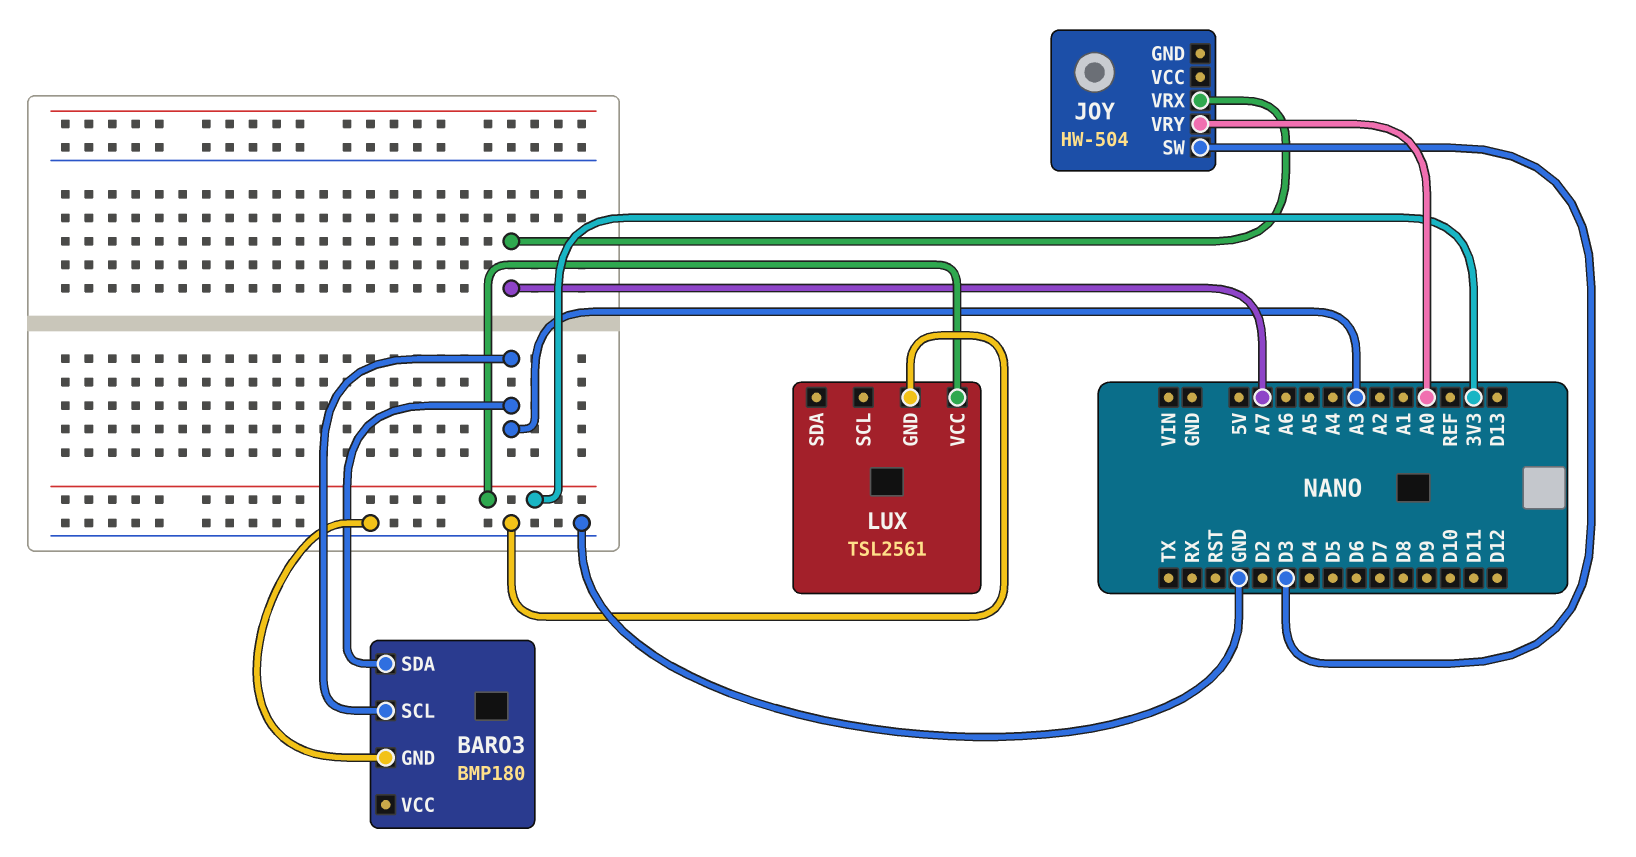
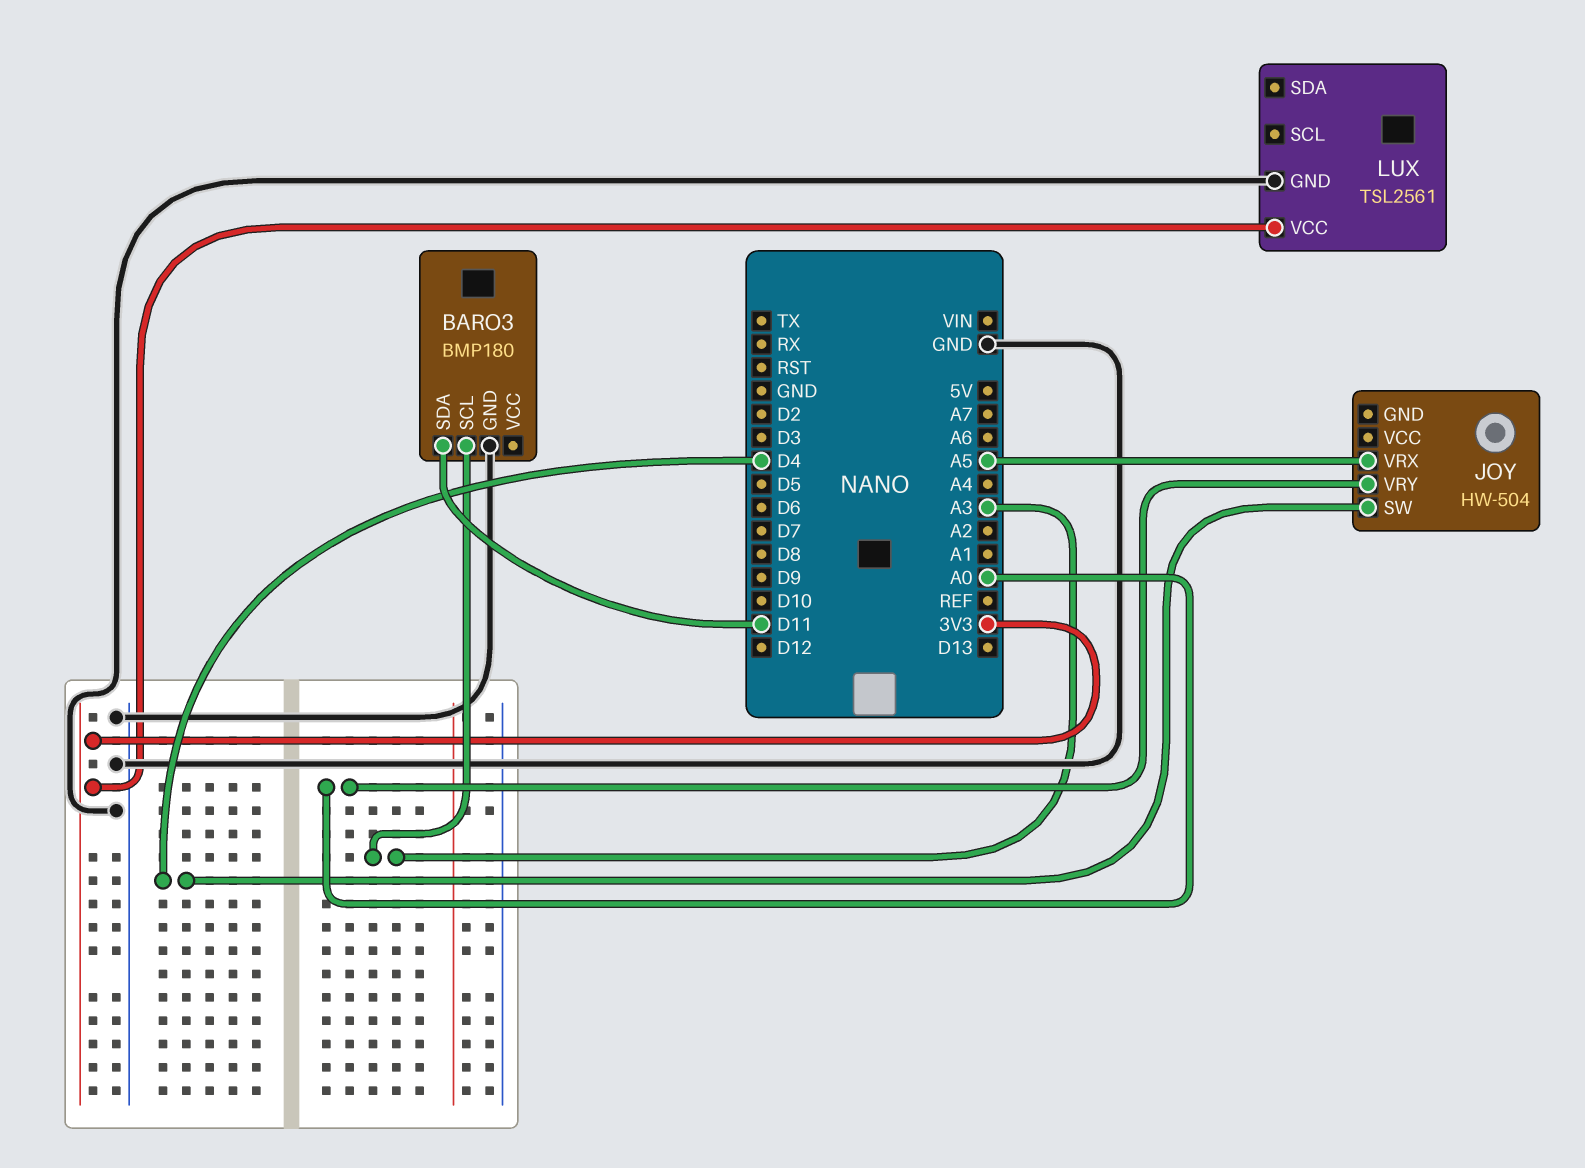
BARO3 pin SDA: A3 -> D11
JOY pin SW: D3 -> D4
JOY pin VRX: A7 -> A5

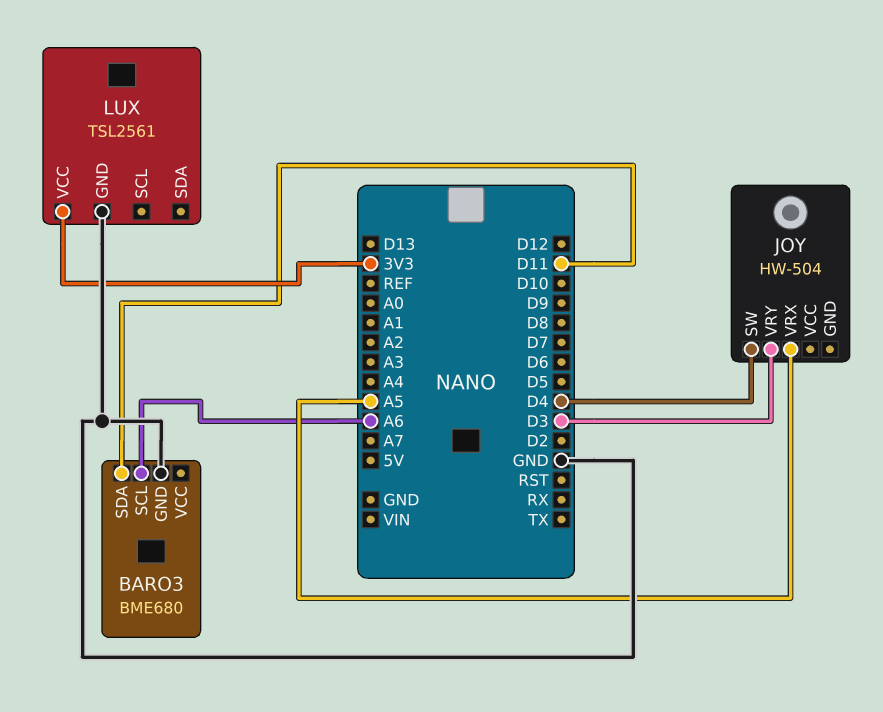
BARO3: BMP180 -> BME680
BARO3 pin SCL: A3 -> A6
JOY pin VRY: A0 -> D3

